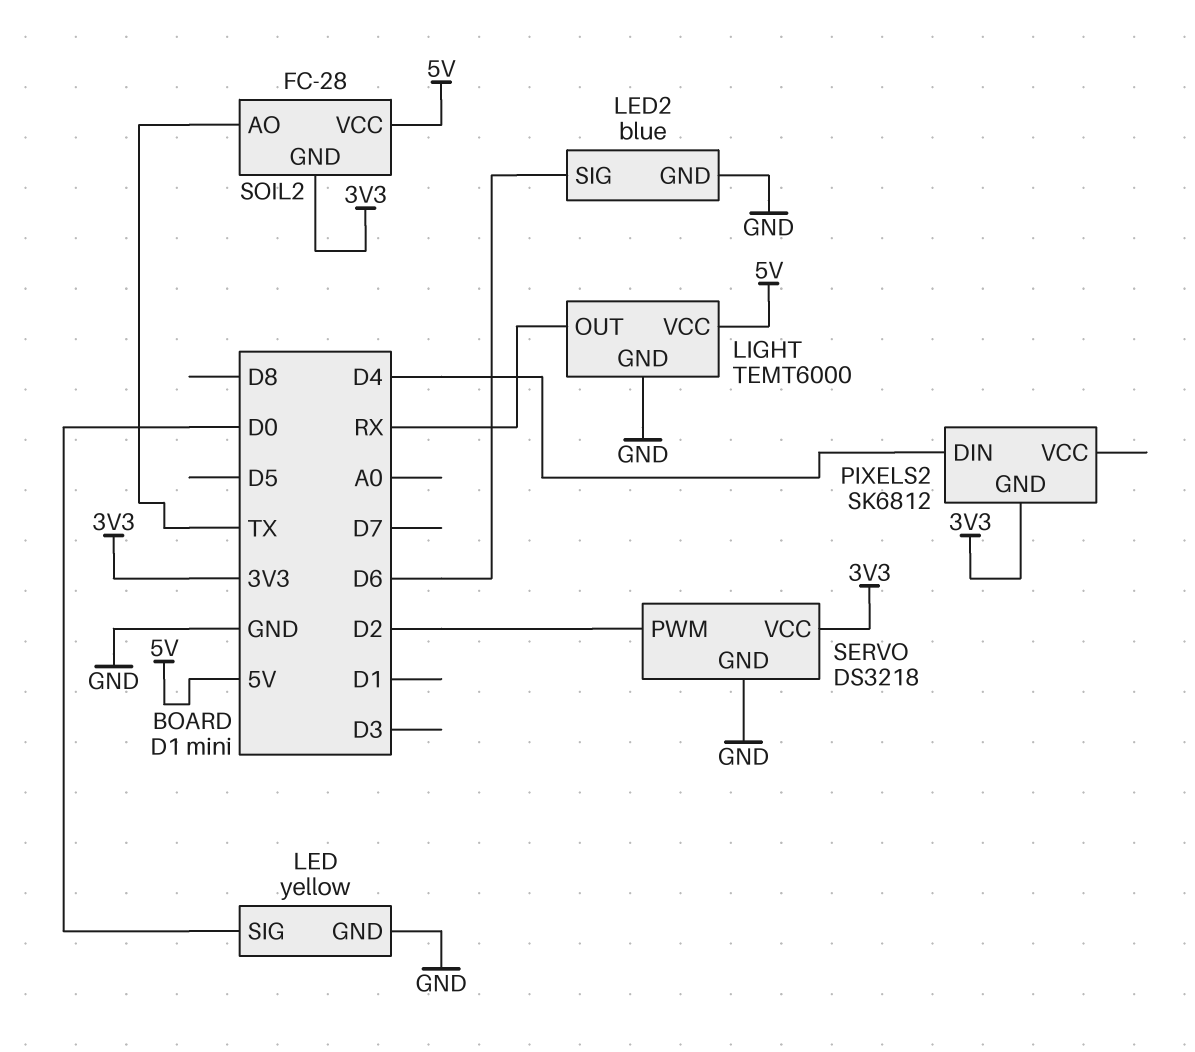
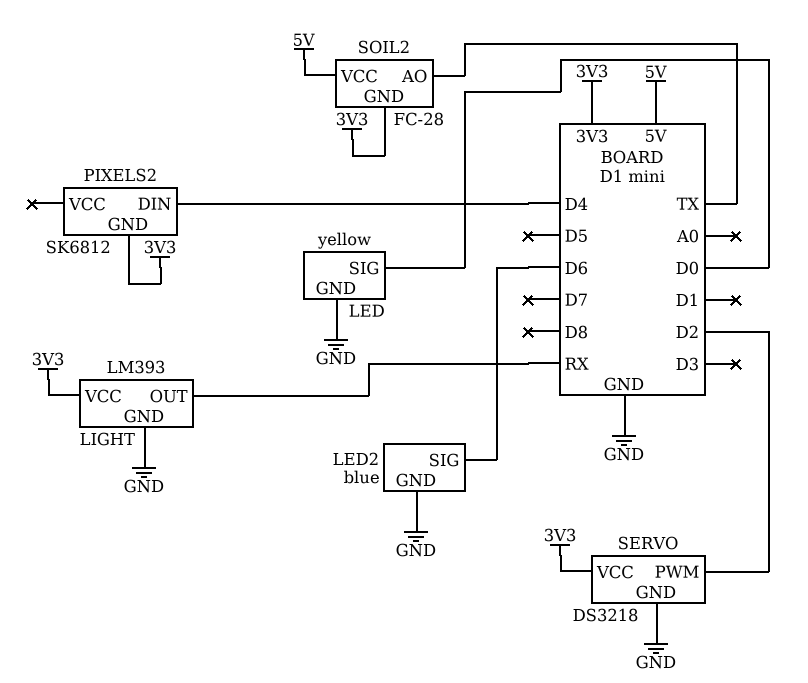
LIGHT: TEMT6000 -> LM393
LIGHT pin VCC: 5V -> 3V3

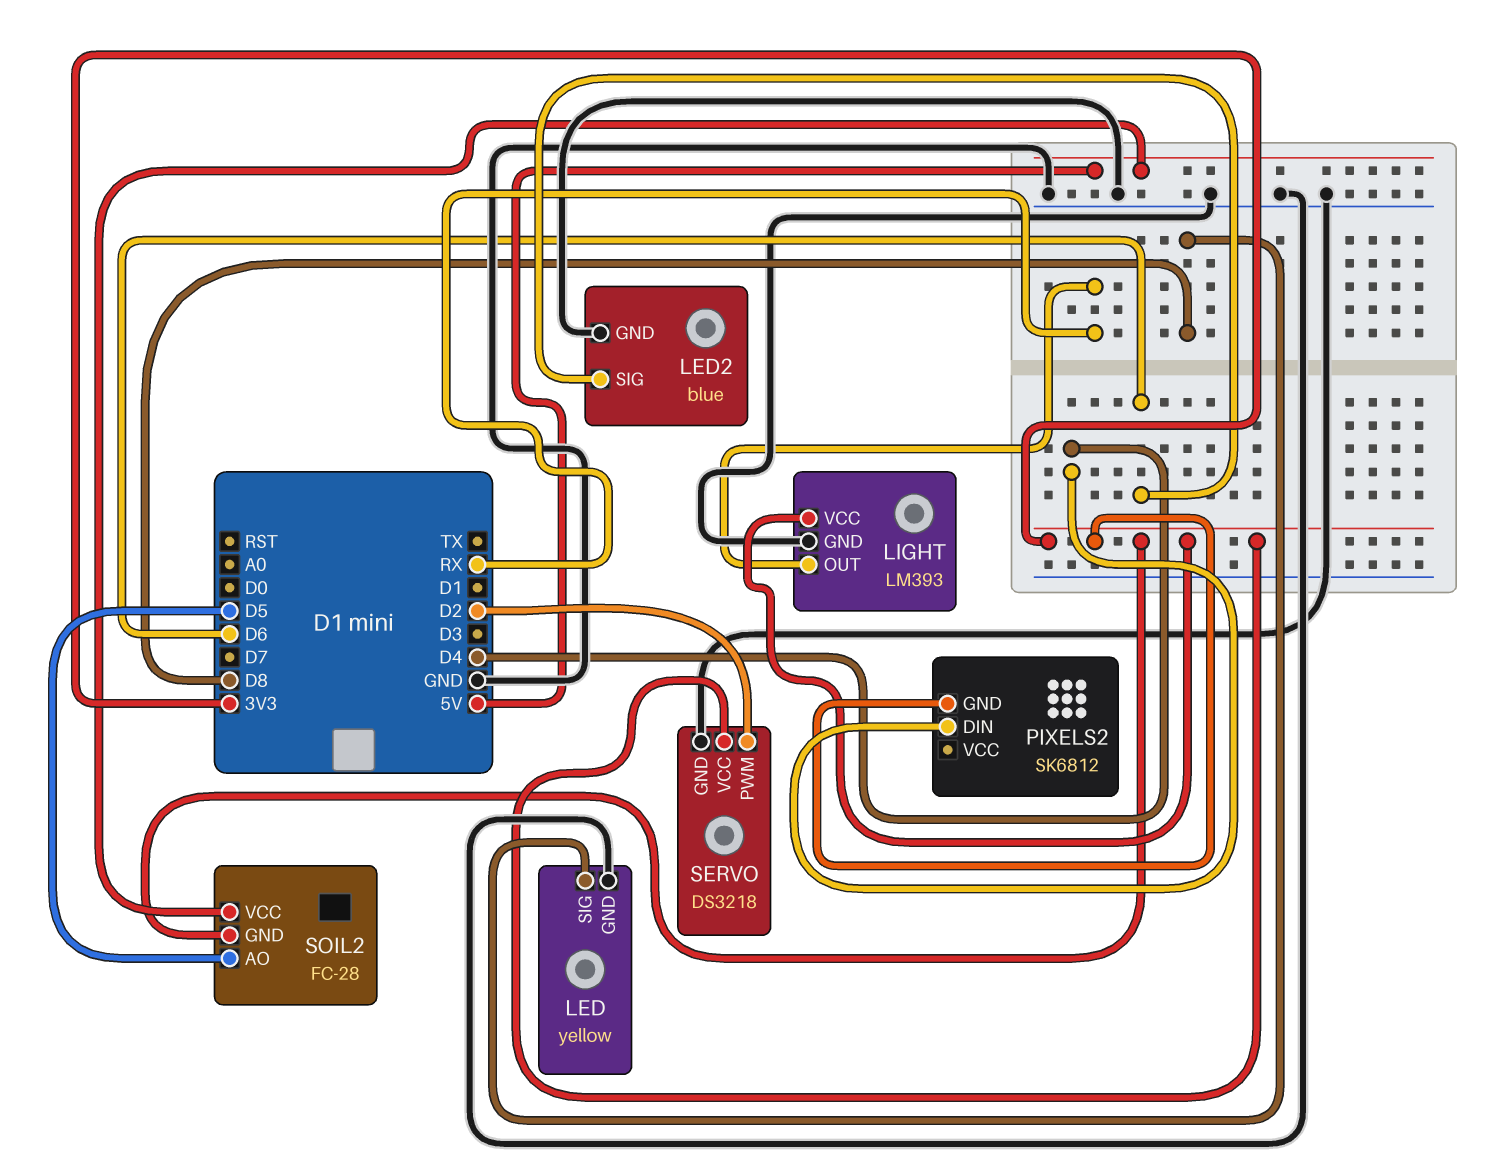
LED pin SIG: D0 -> D8
SOIL2 pin AO: TX -> D5

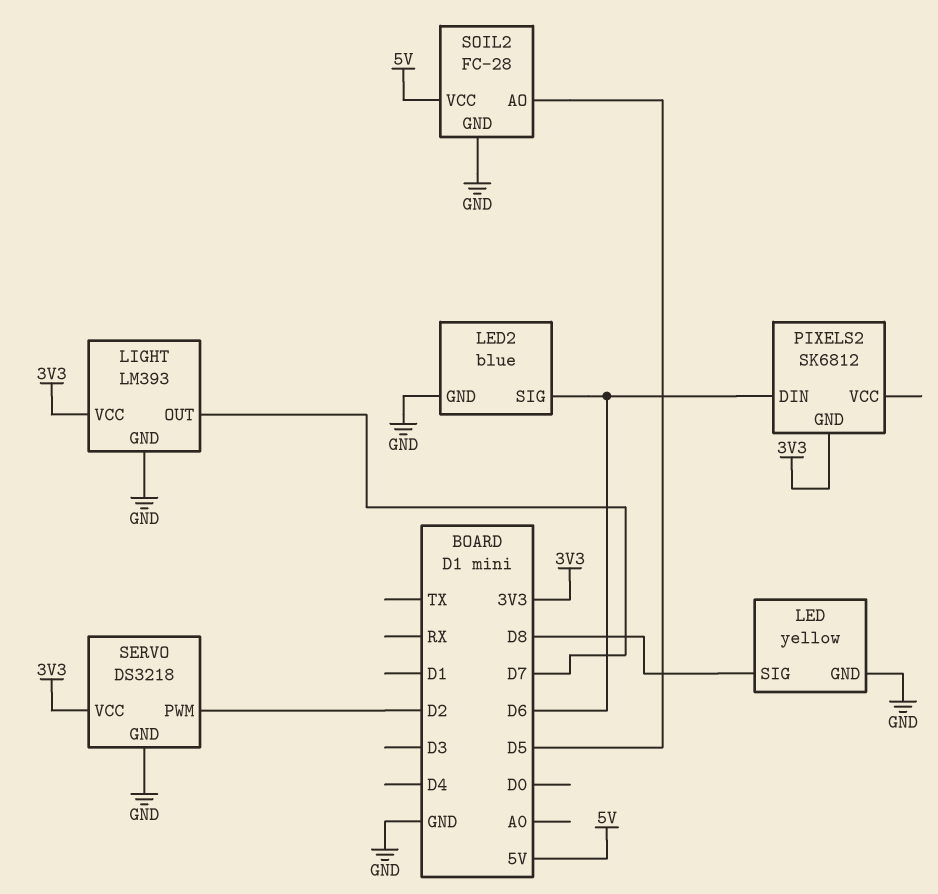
LIGHT pin OUT: RX -> D7
PIXELS2 pin DIN: D4 -> D6
SOIL2 pin GND: 3V3 -> GND

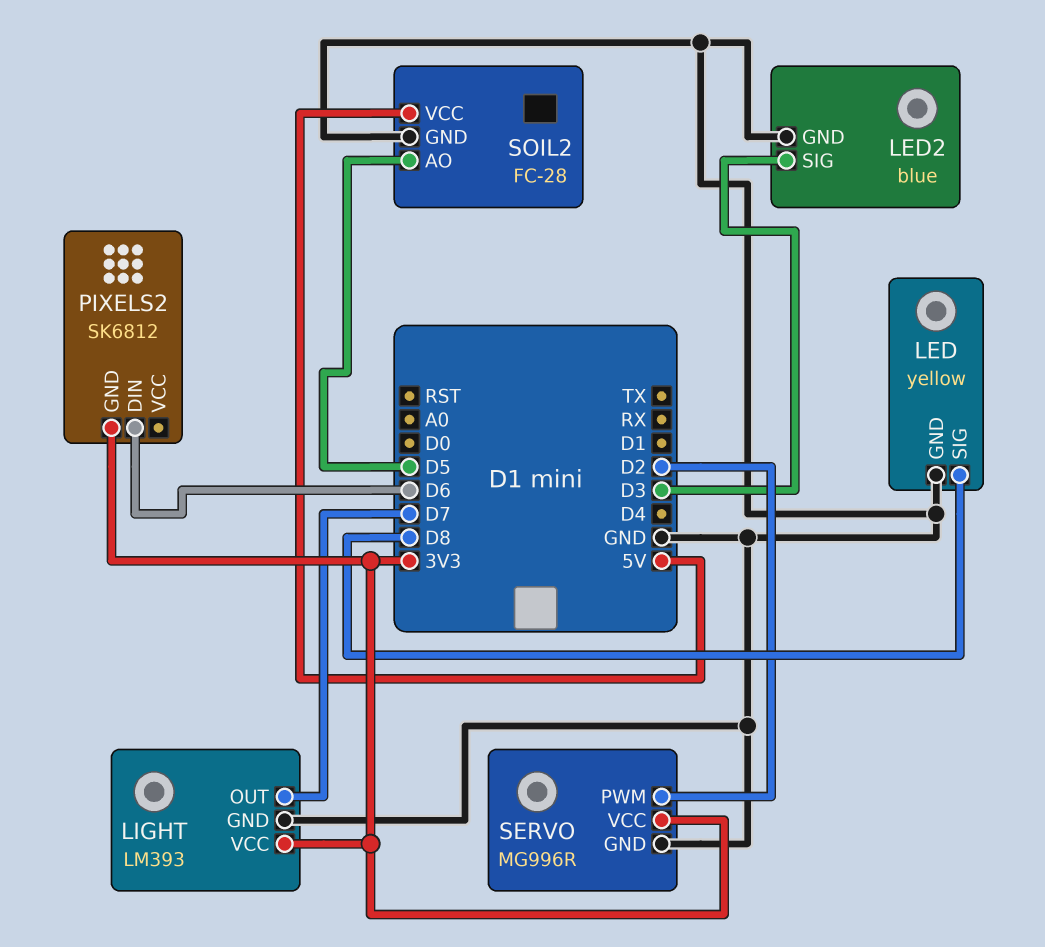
LED2 pin SIG: D6 -> D3
SERVO: DS3218 -> MG996R

